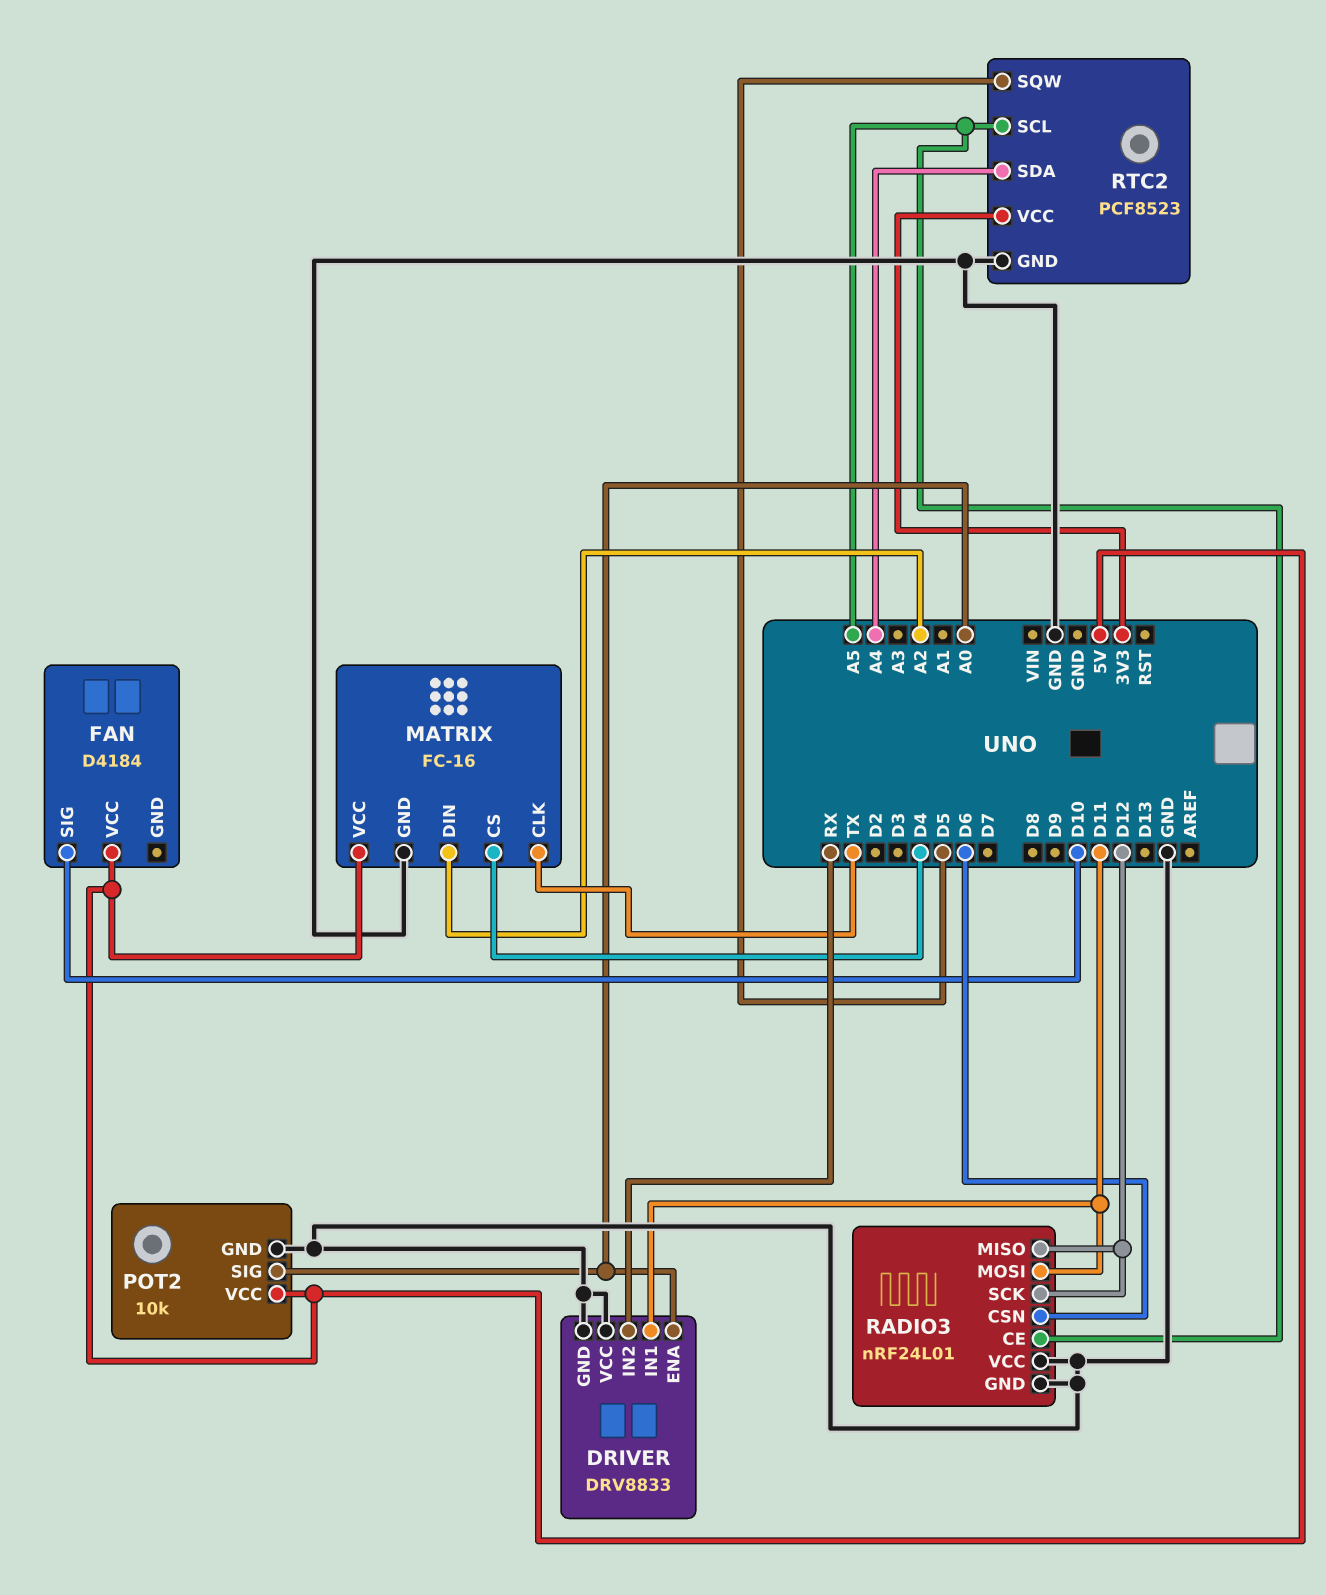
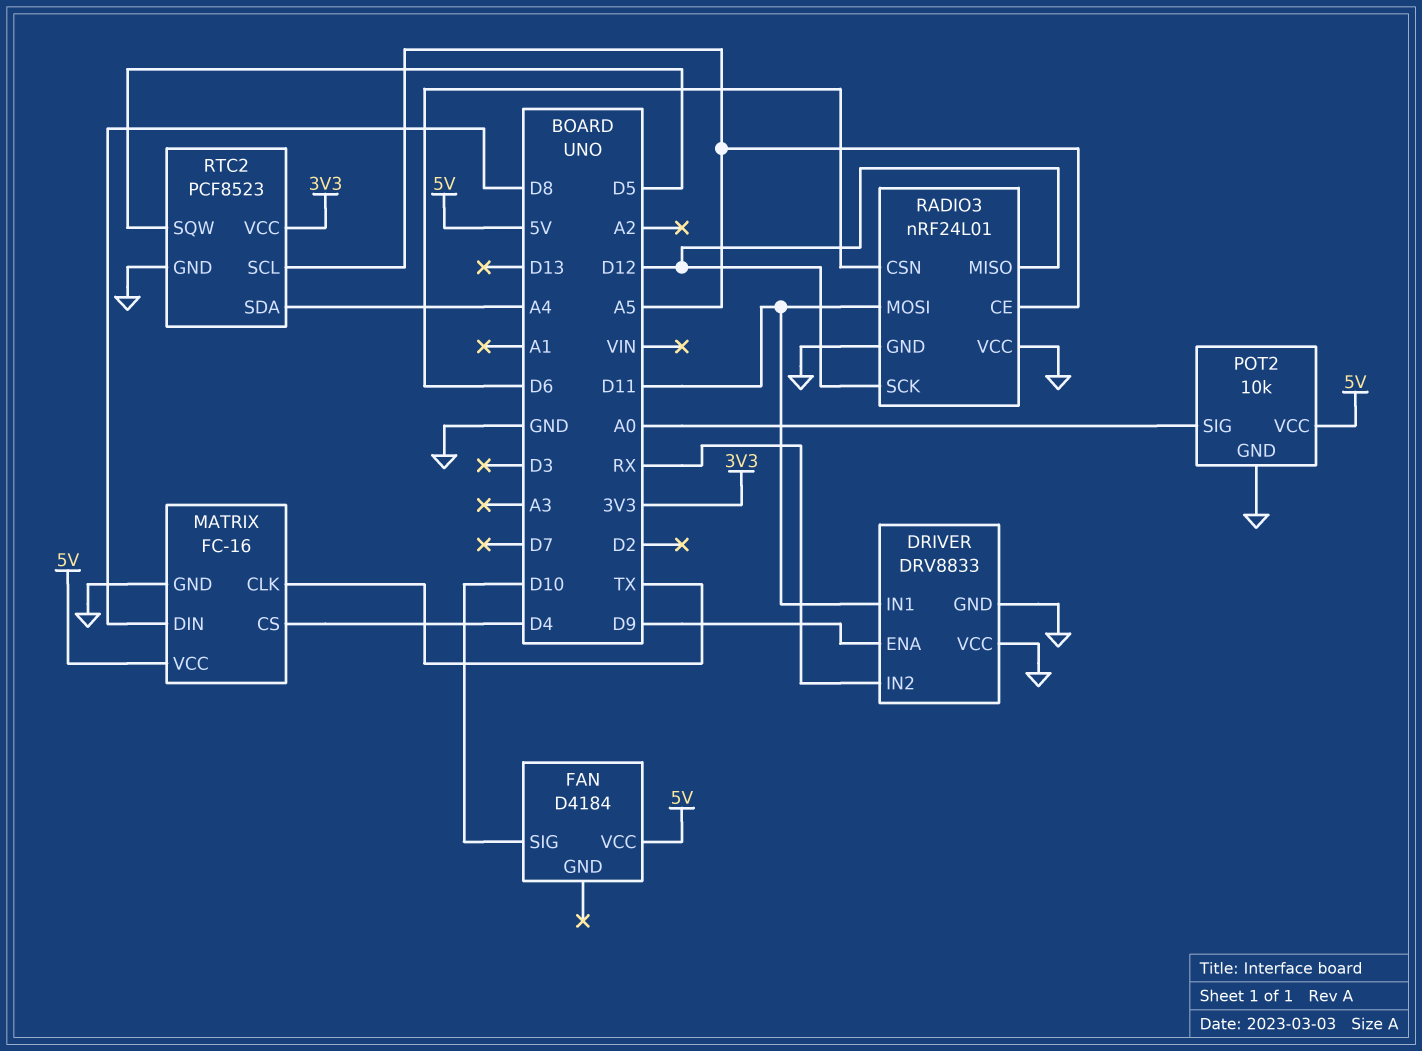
DRIVER pin ENA: A0 -> D9
MATRIX pin DIN: A2 -> D8

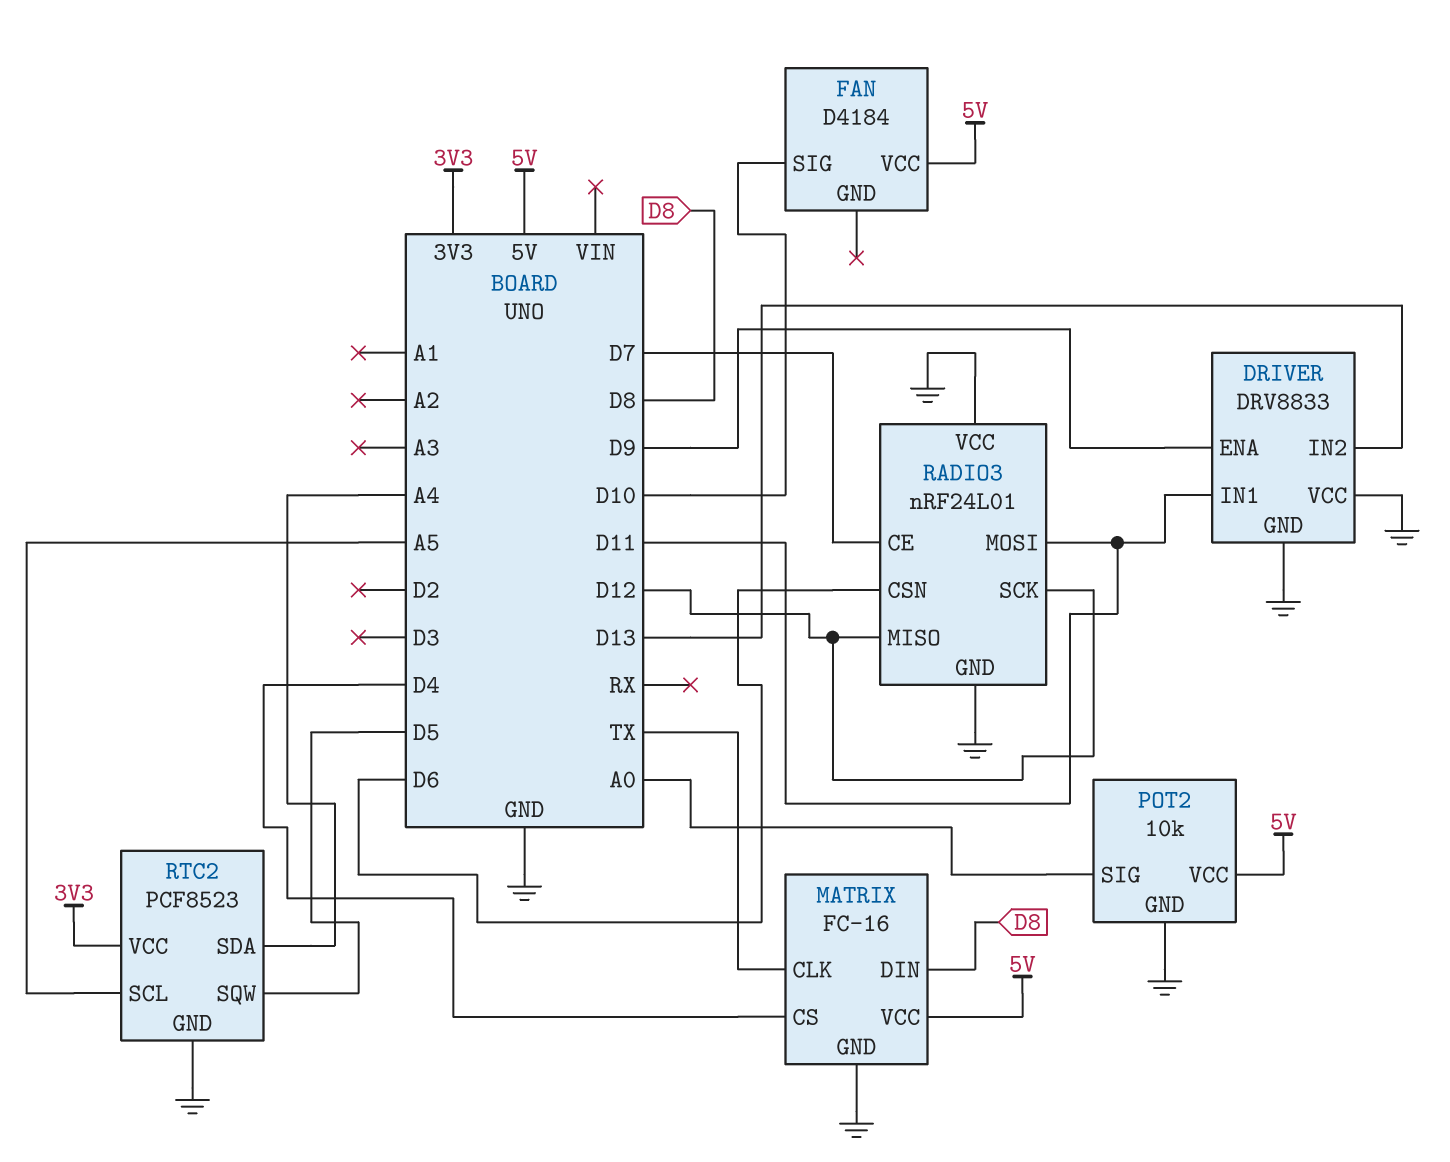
DRIVER pin IN2: RX -> D13
RADIO3 pin CE: A5 -> D7

